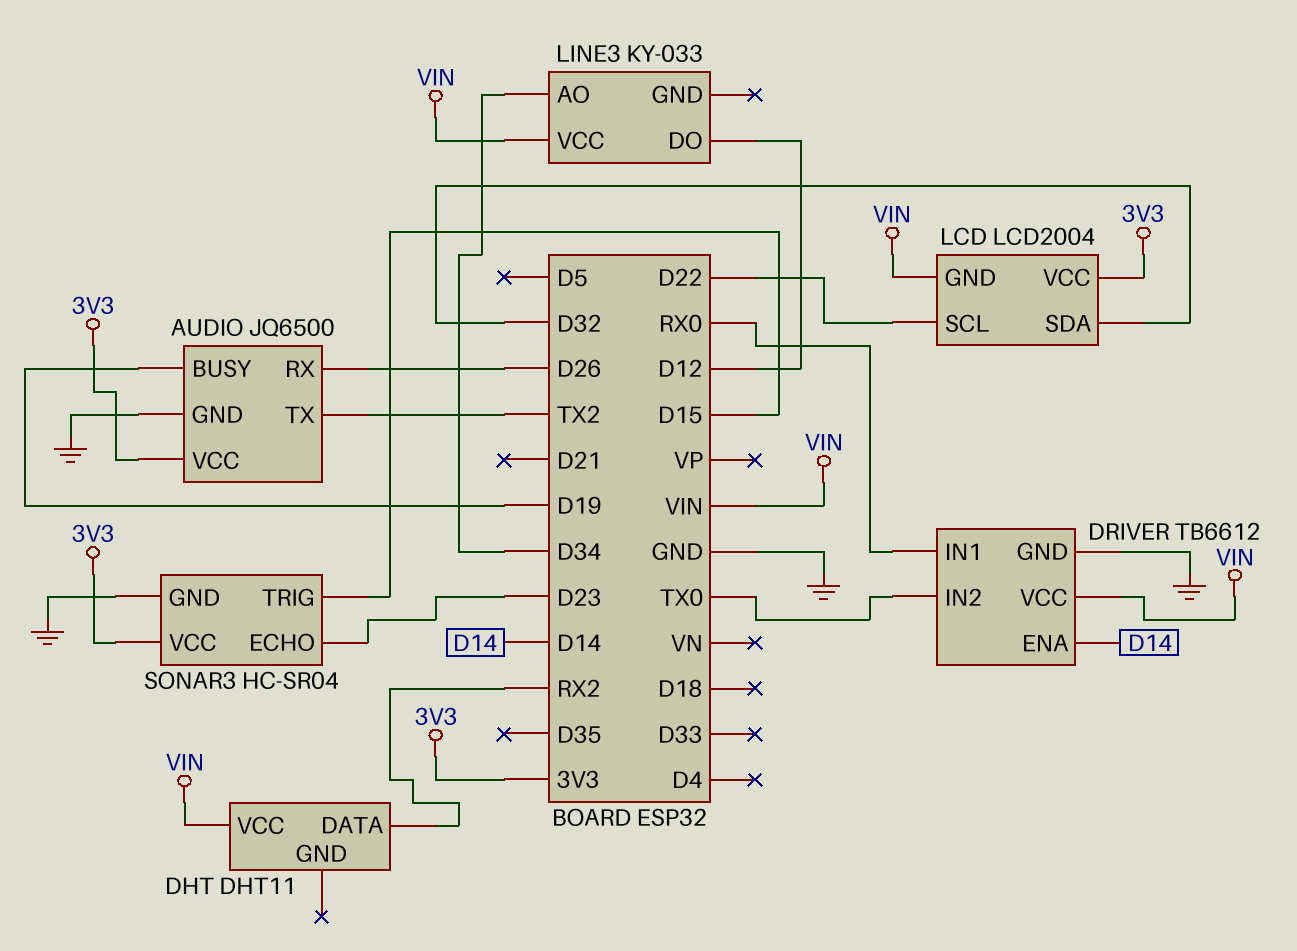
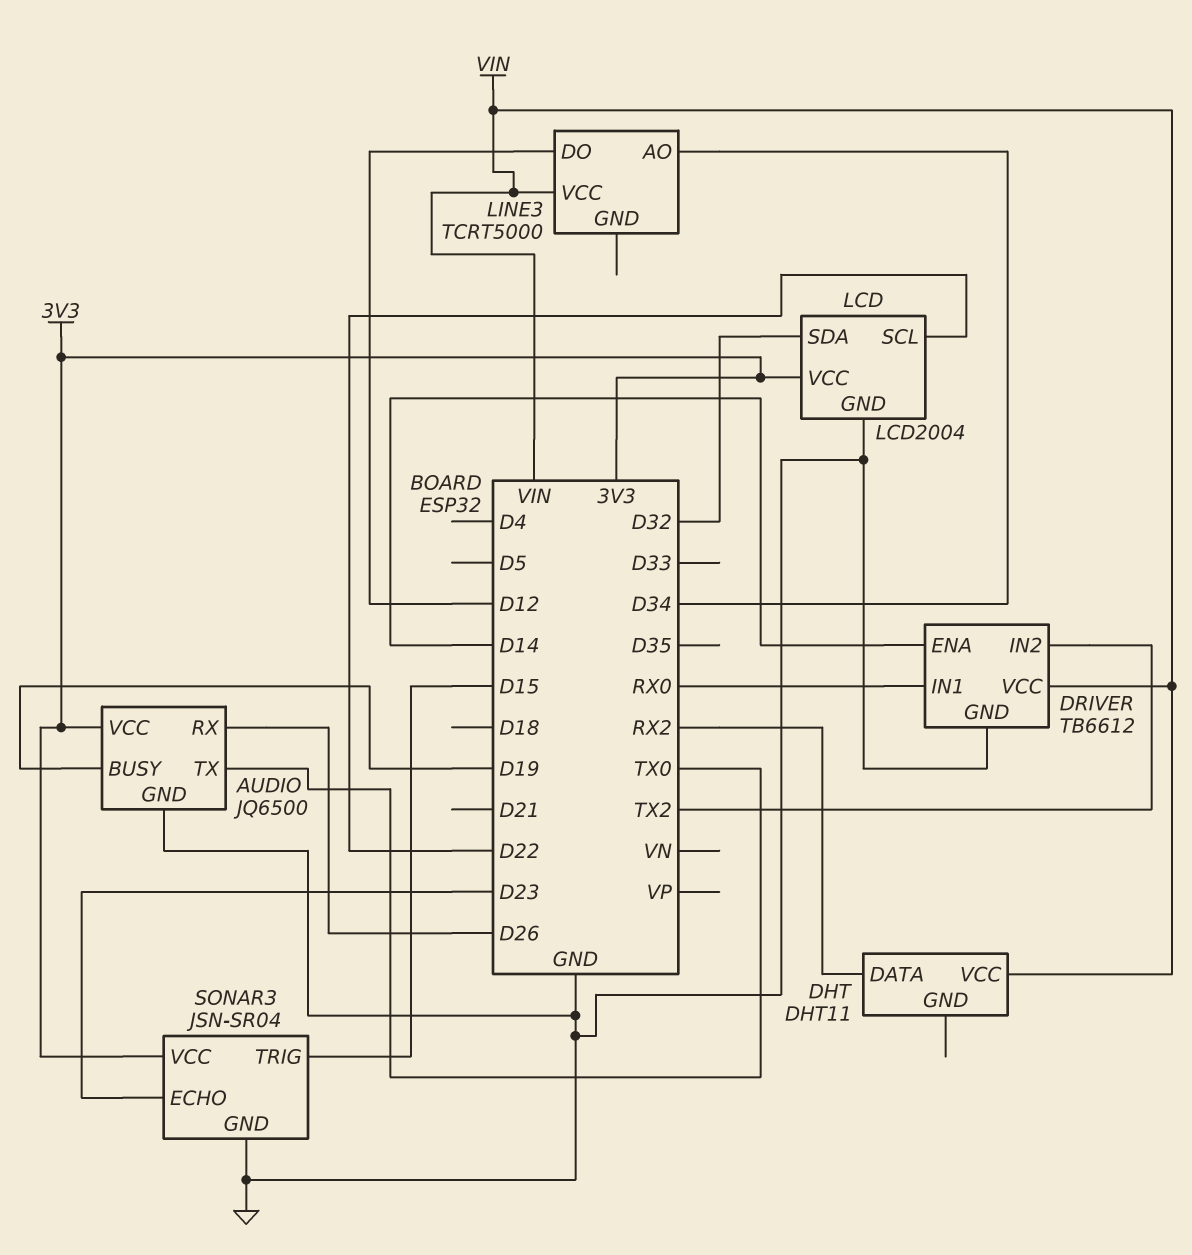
AUDIO pin TX: TX2 -> TX0
DRIVER pin IN2: TX0 -> TX2
LCD pin GND: VIN -> GND
LINE3: KY-033 -> TCRT5000
SONAR3: HC-SR04 -> JSN-SR04

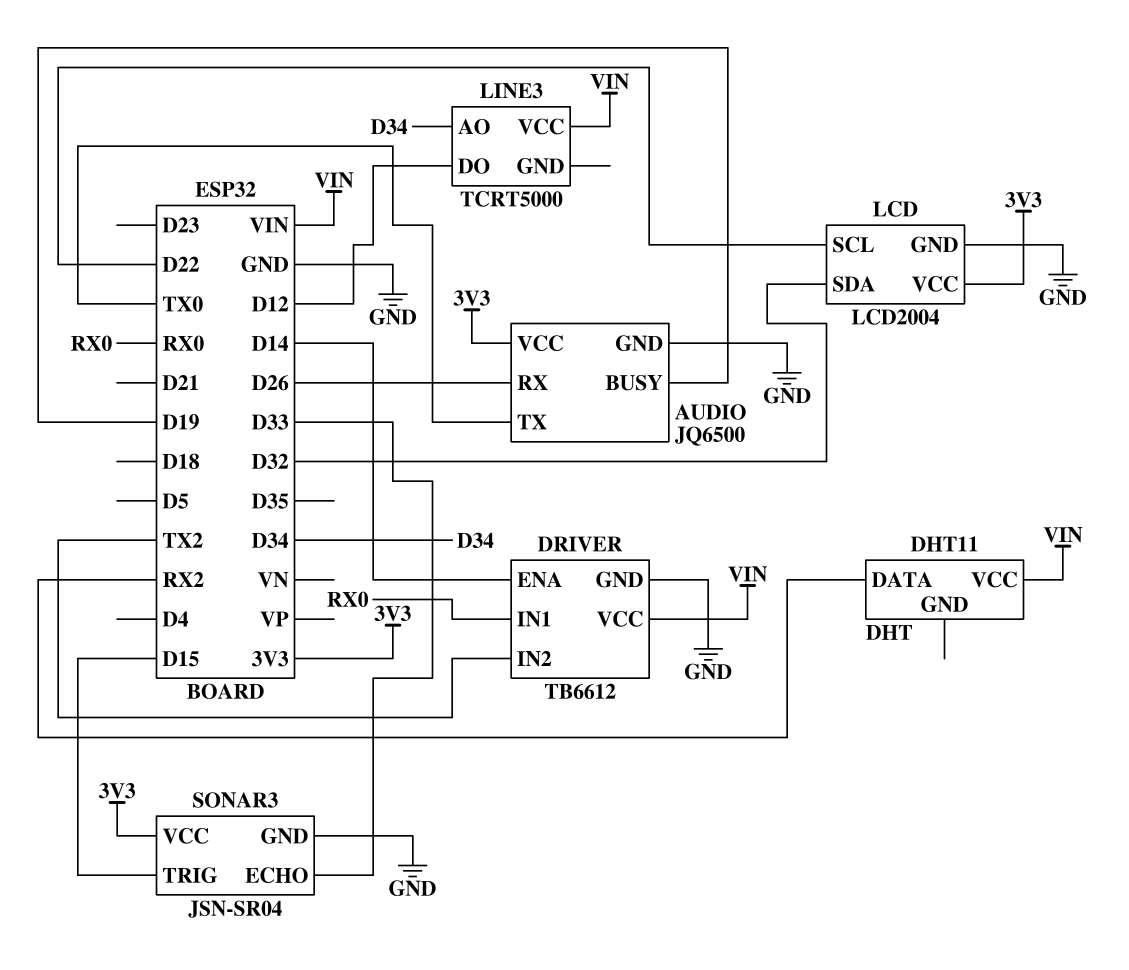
SONAR3 pin ECHO: D23 -> D33

